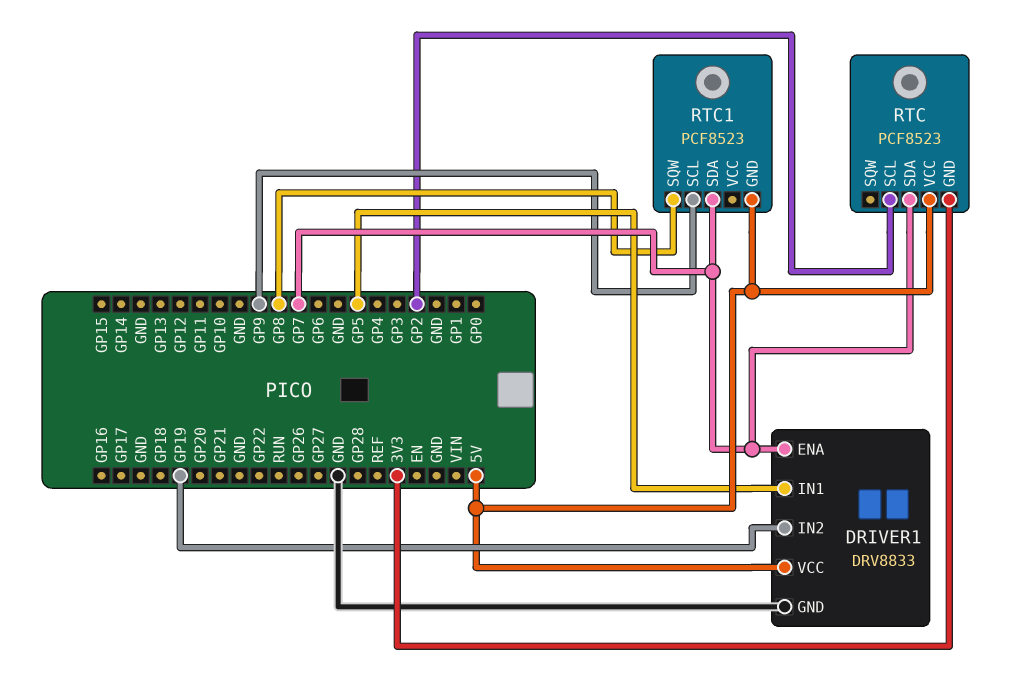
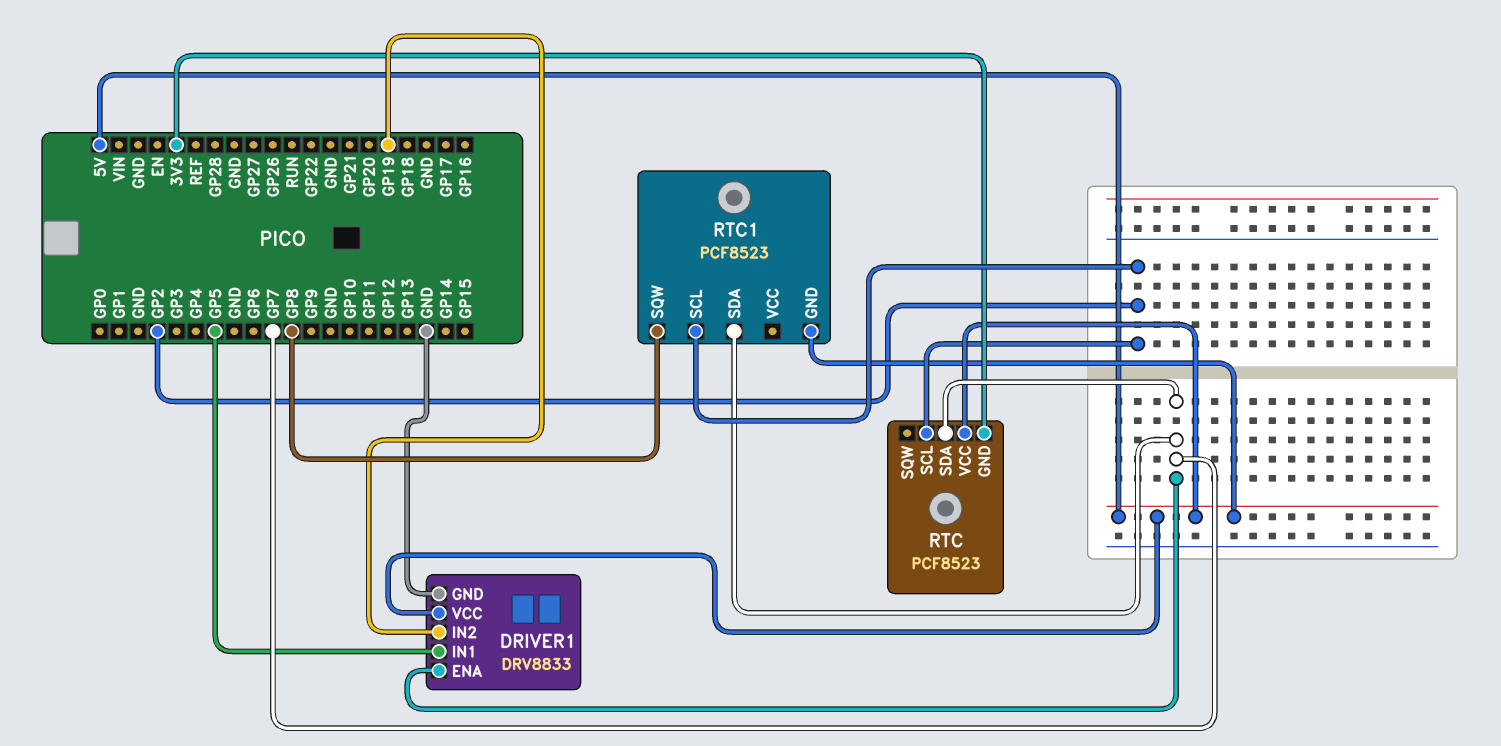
RTC1 pin SCL: GP9 -> GP2

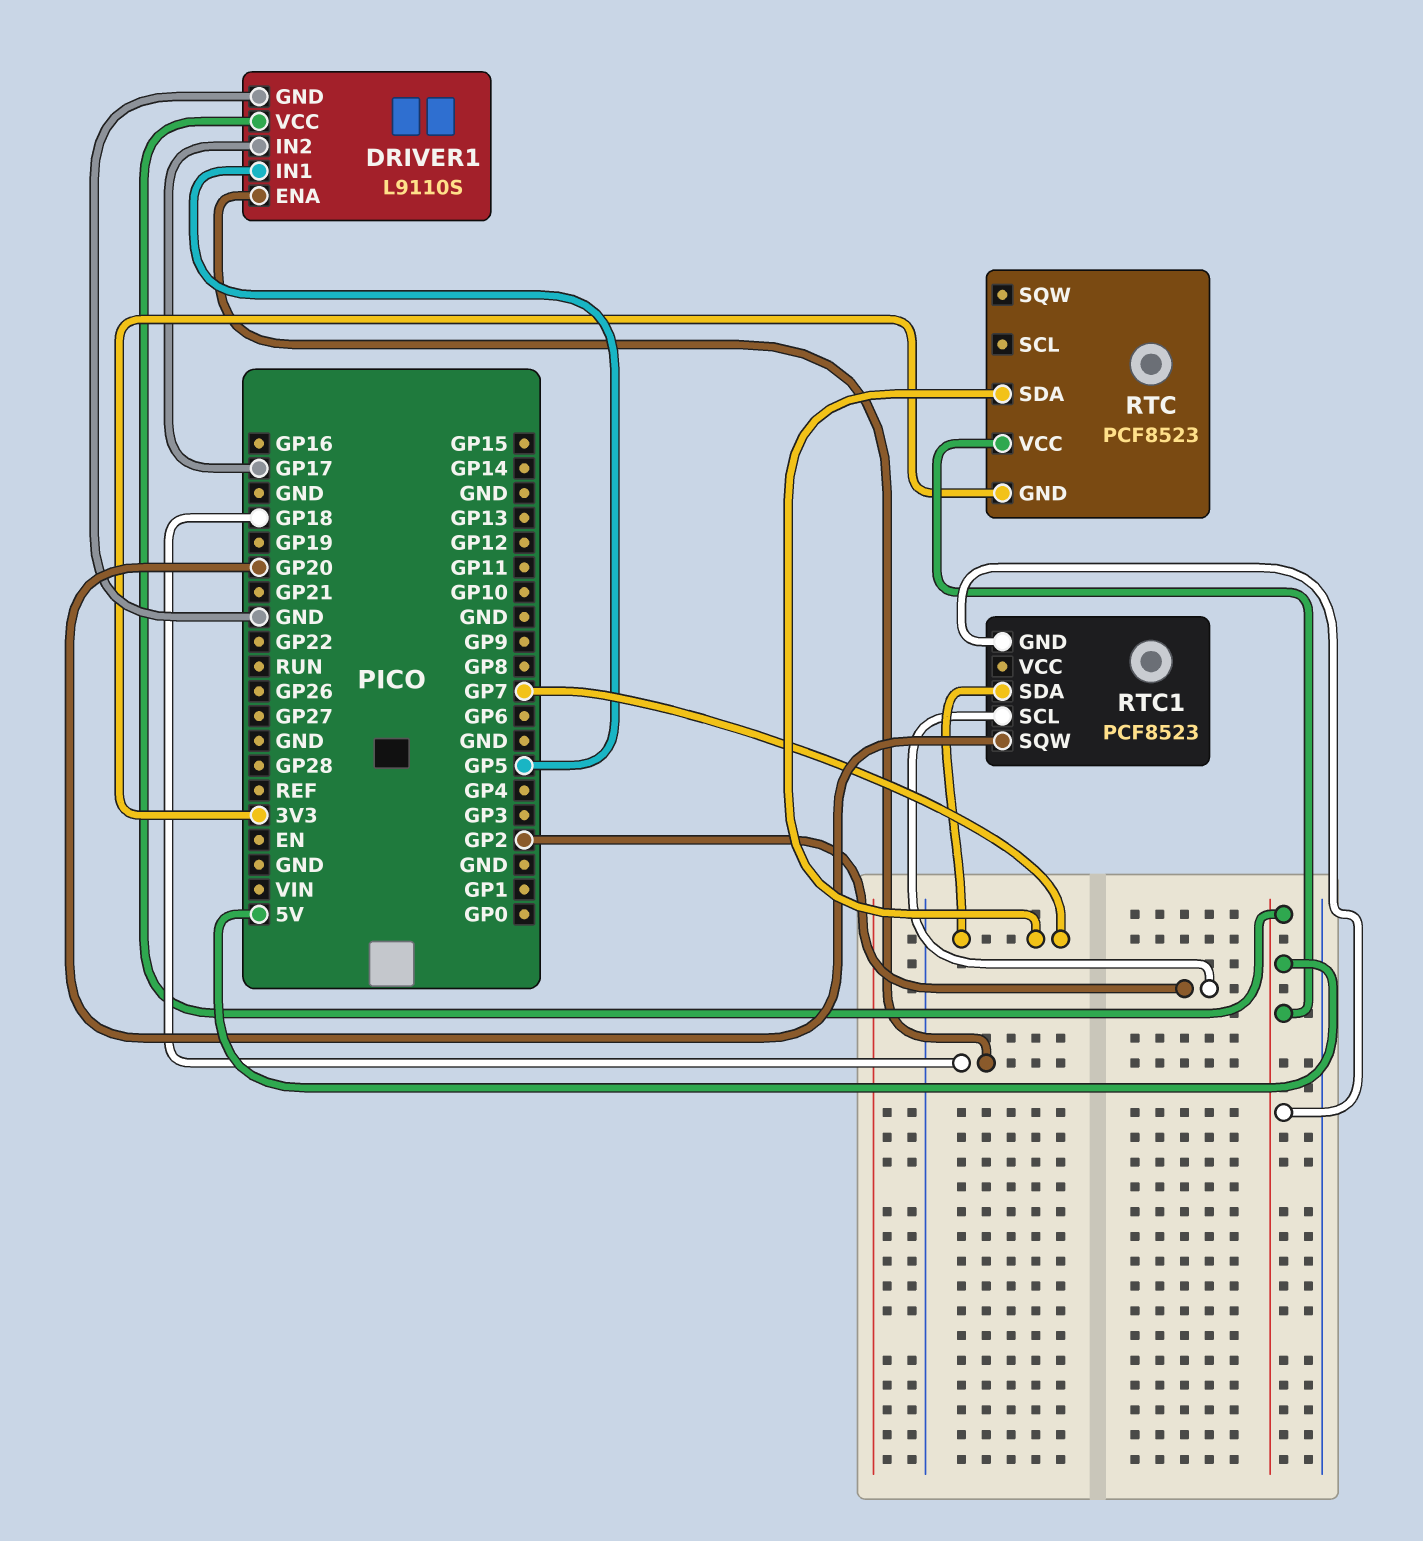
DRIVER1: DRV8833 -> L9110S
DRIVER1 pin ENA: GP7 -> GP18
DRIVER1 pin IN2: GP19 -> GP17
RTC pin SCL: GP2 -> none
RTC1 pin SQW: GP8 -> GP20

